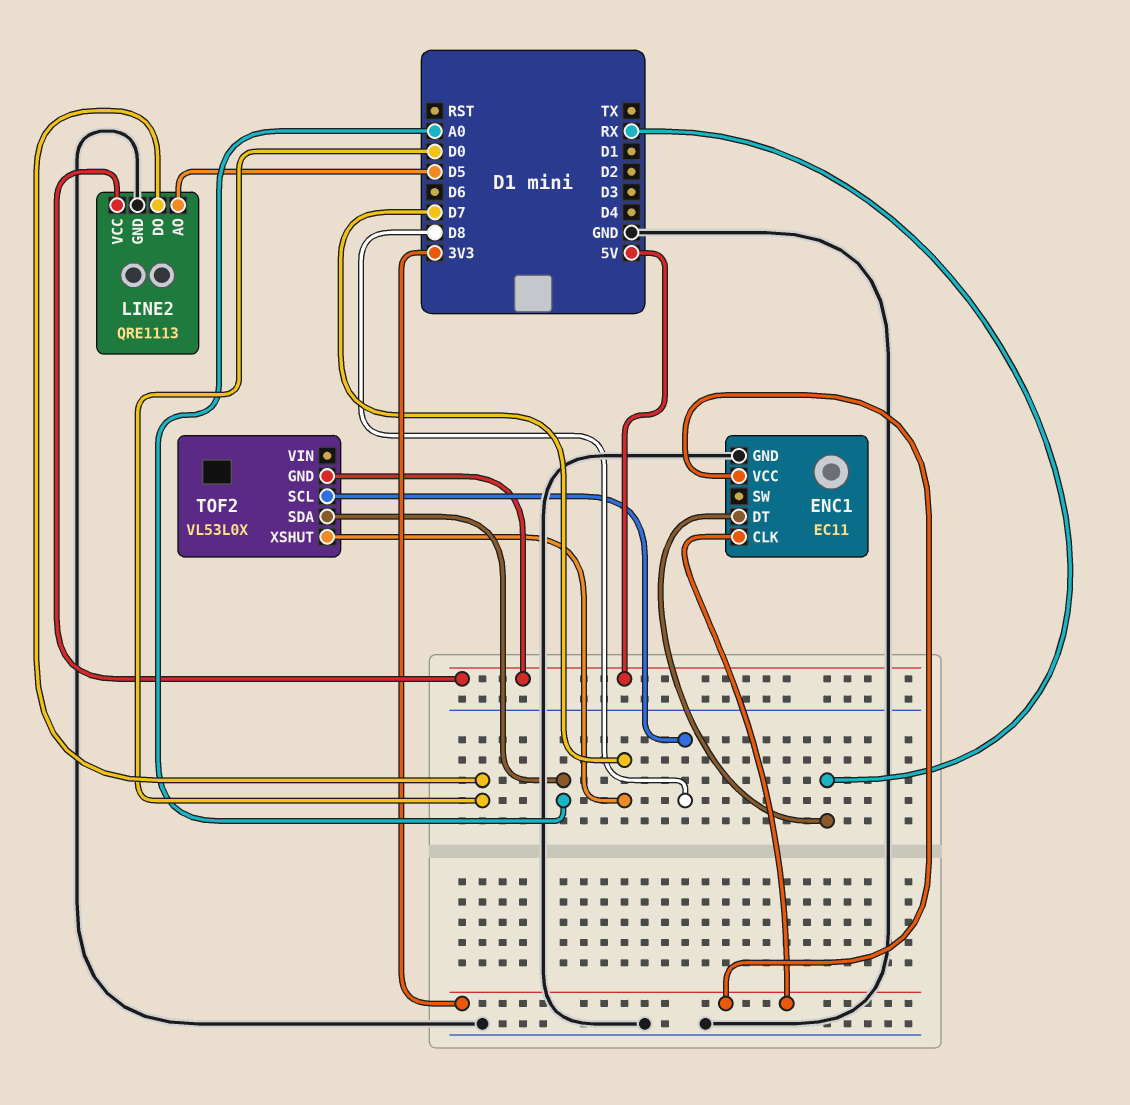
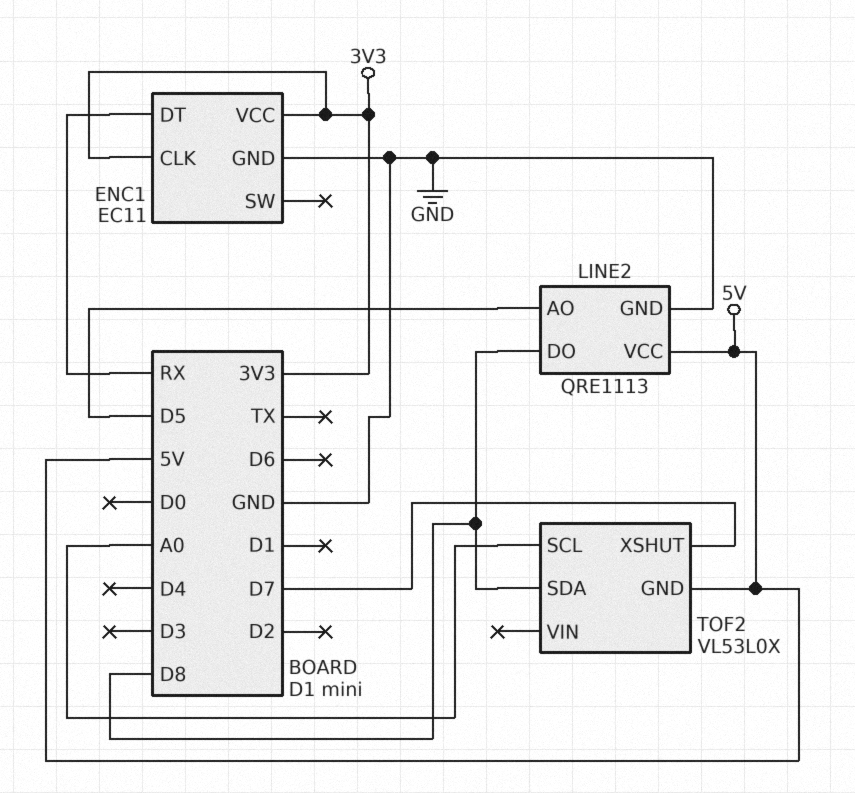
LINE2 pin DO: D0 -> D8
TOF2 pin SCL: D8 -> A0
TOF2 pin SDA: A0 -> D8

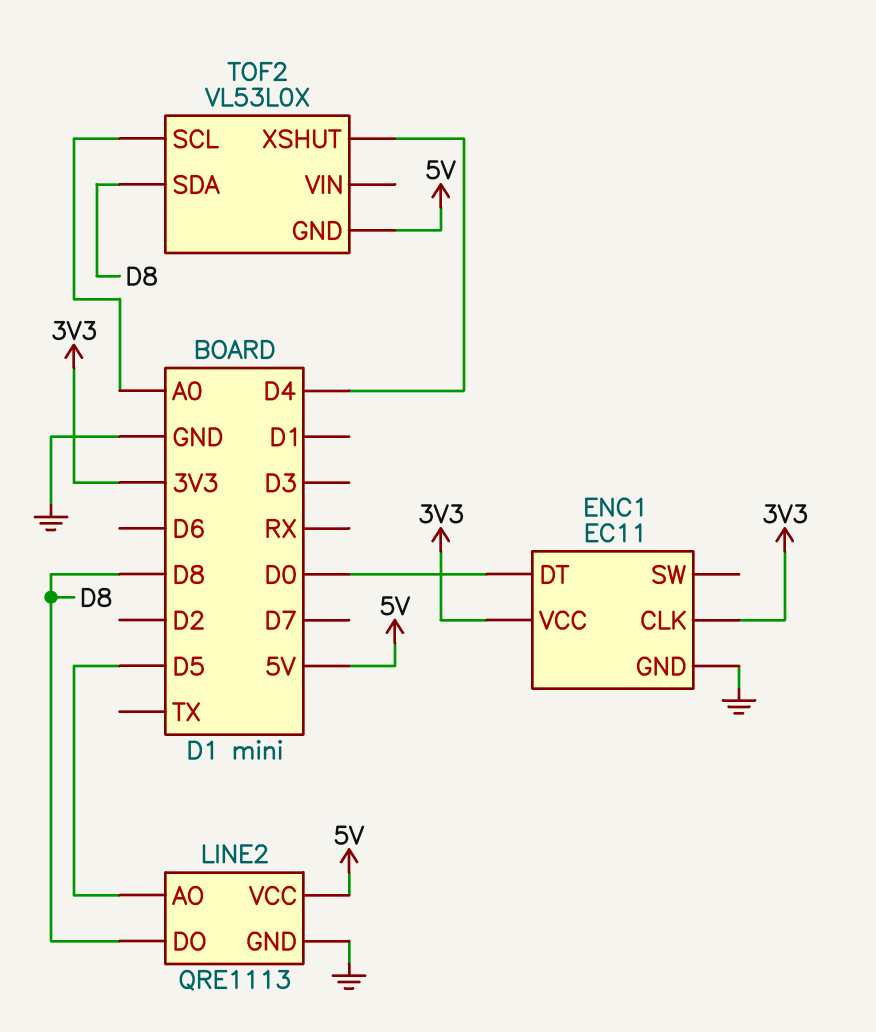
ENC1 pin DT: RX -> D0
TOF2 pin XSHUT: D7 -> D4

